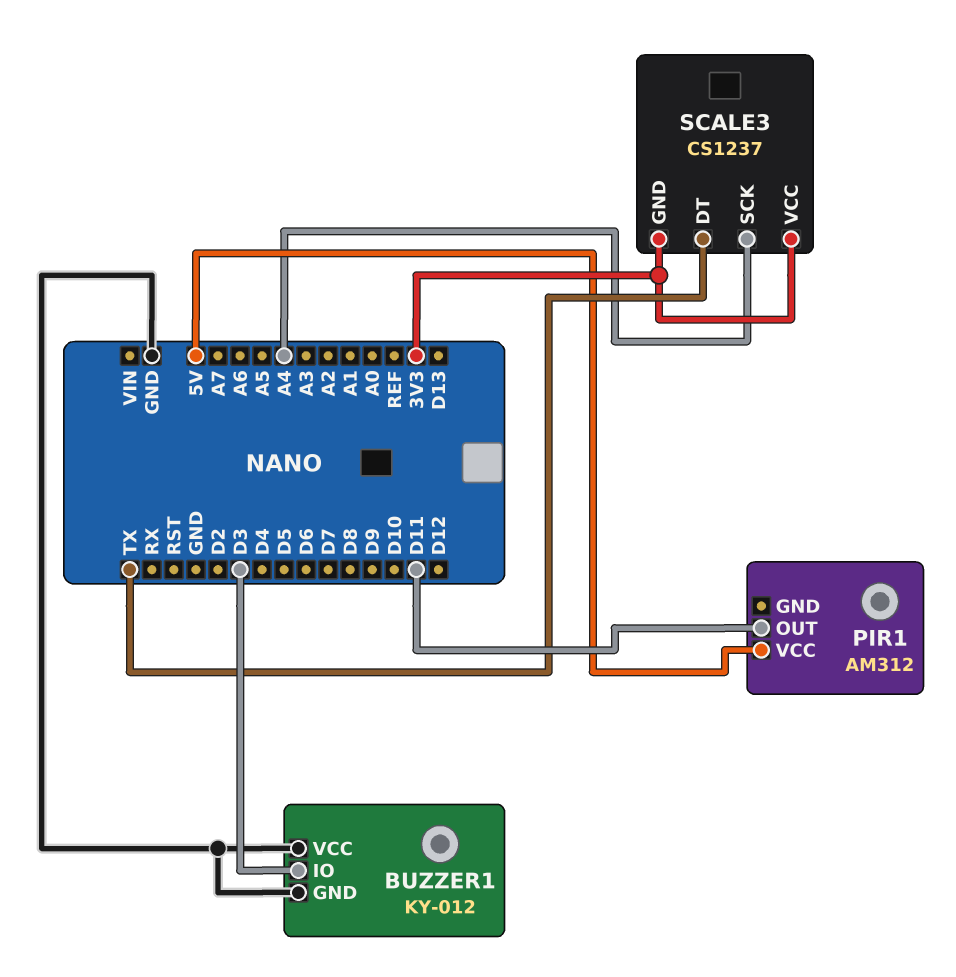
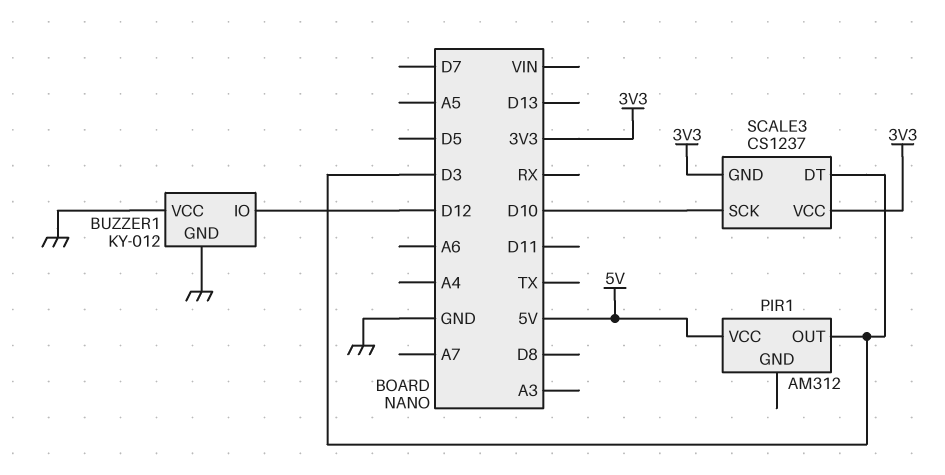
BUZZER1 pin IO: D3 -> D12
PIR1 pin OUT: D11 -> D3
SCALE3 pin DT: TX -> D3
SCALE3 pin SCK: A4 -> D10

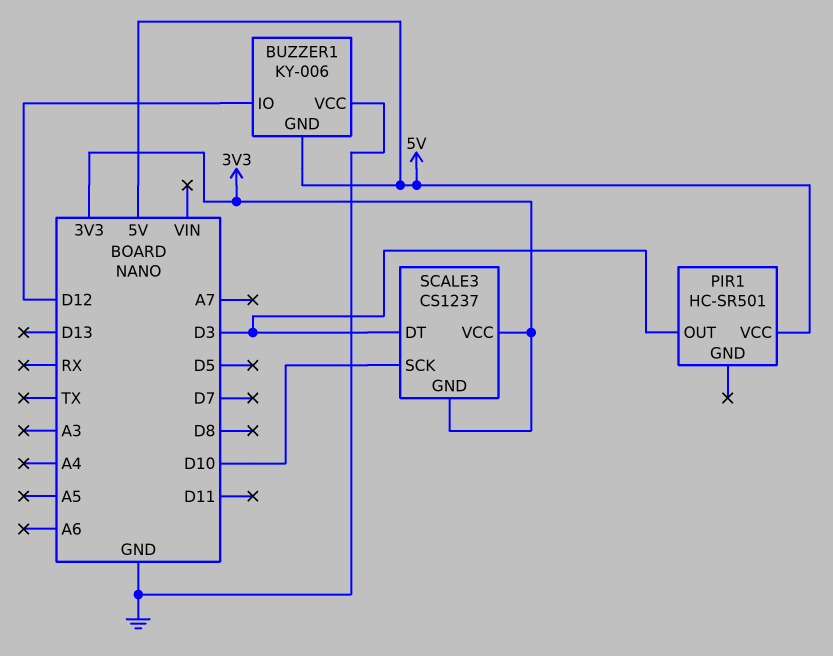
BUZZER1: KY-012 -> KY-006
BUZZER1 pin GND: GND -> 5V
PIR1: AM312 -> HC-SR501

